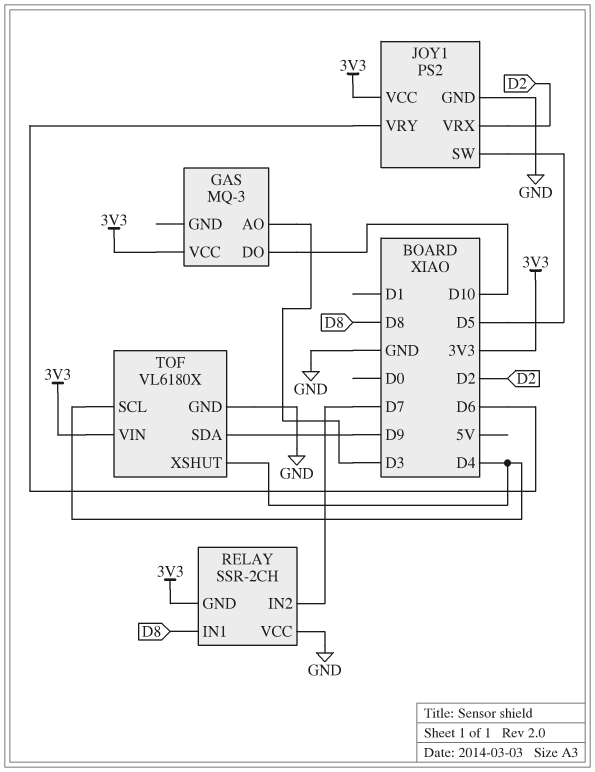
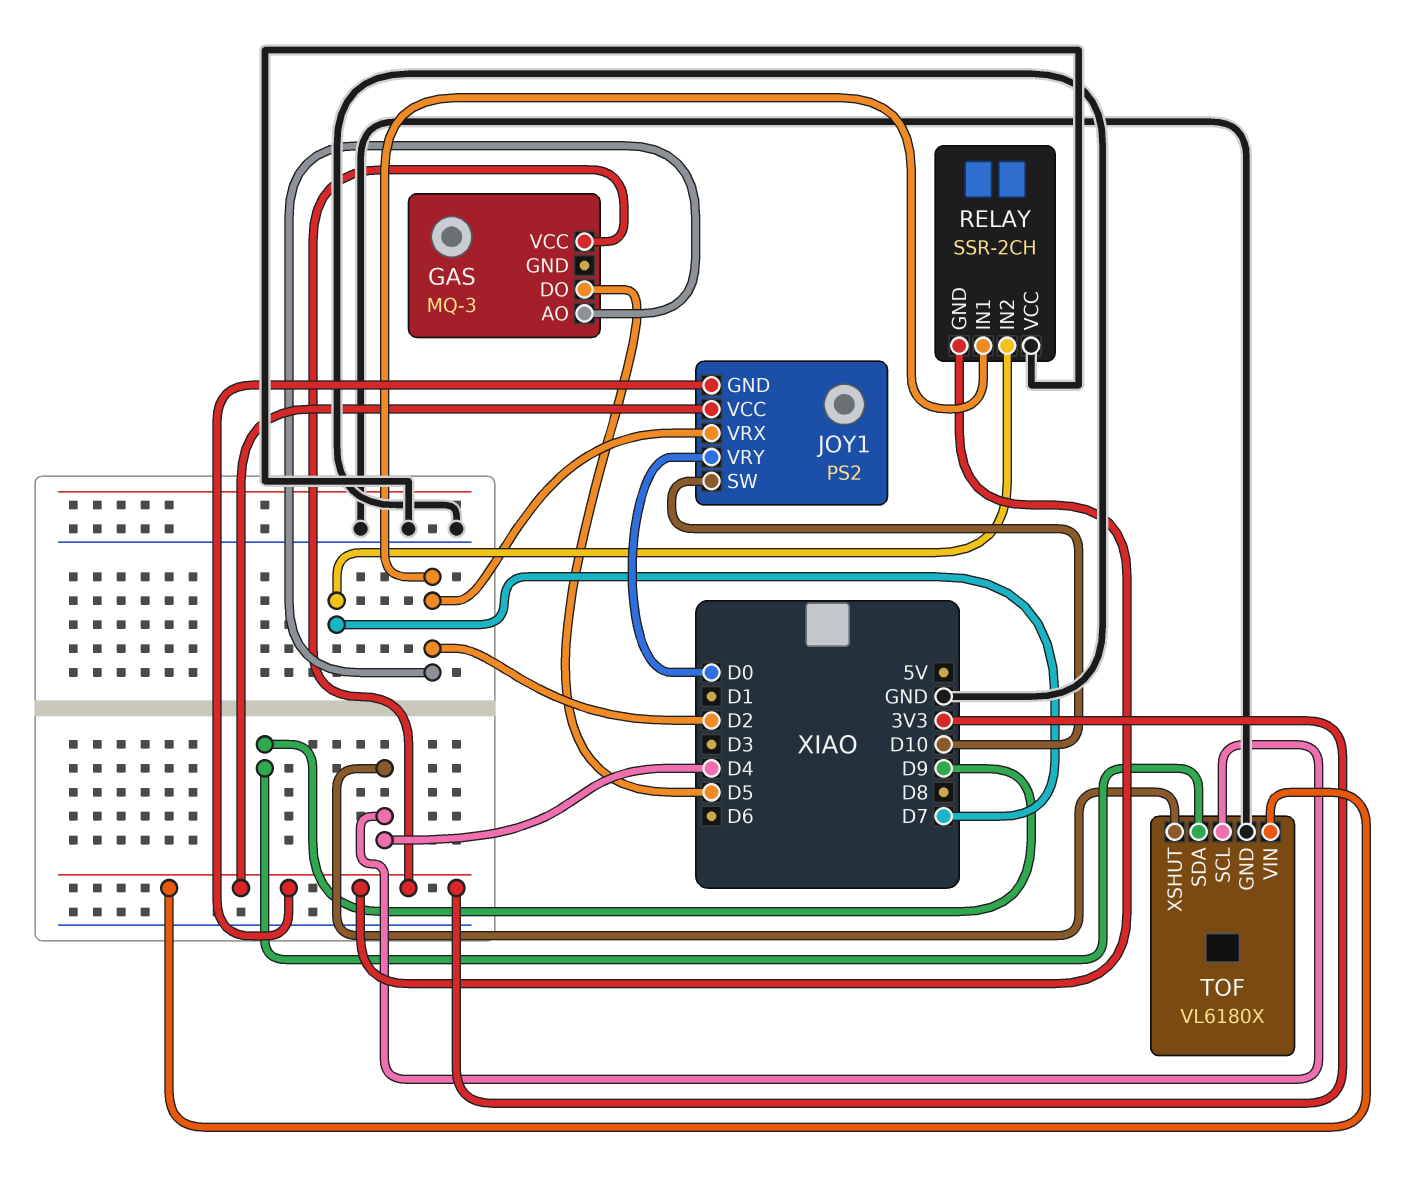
GAS pin AO: D3 -> D2
GAS pin DO: D10 -> D5
JOY1 pin GND: GND -> 3V3
JOY1 pin SW: D5 -> D10
JOY1 pin VRY: D6 -> D0
RELAY pin IN1: D8 -> D2

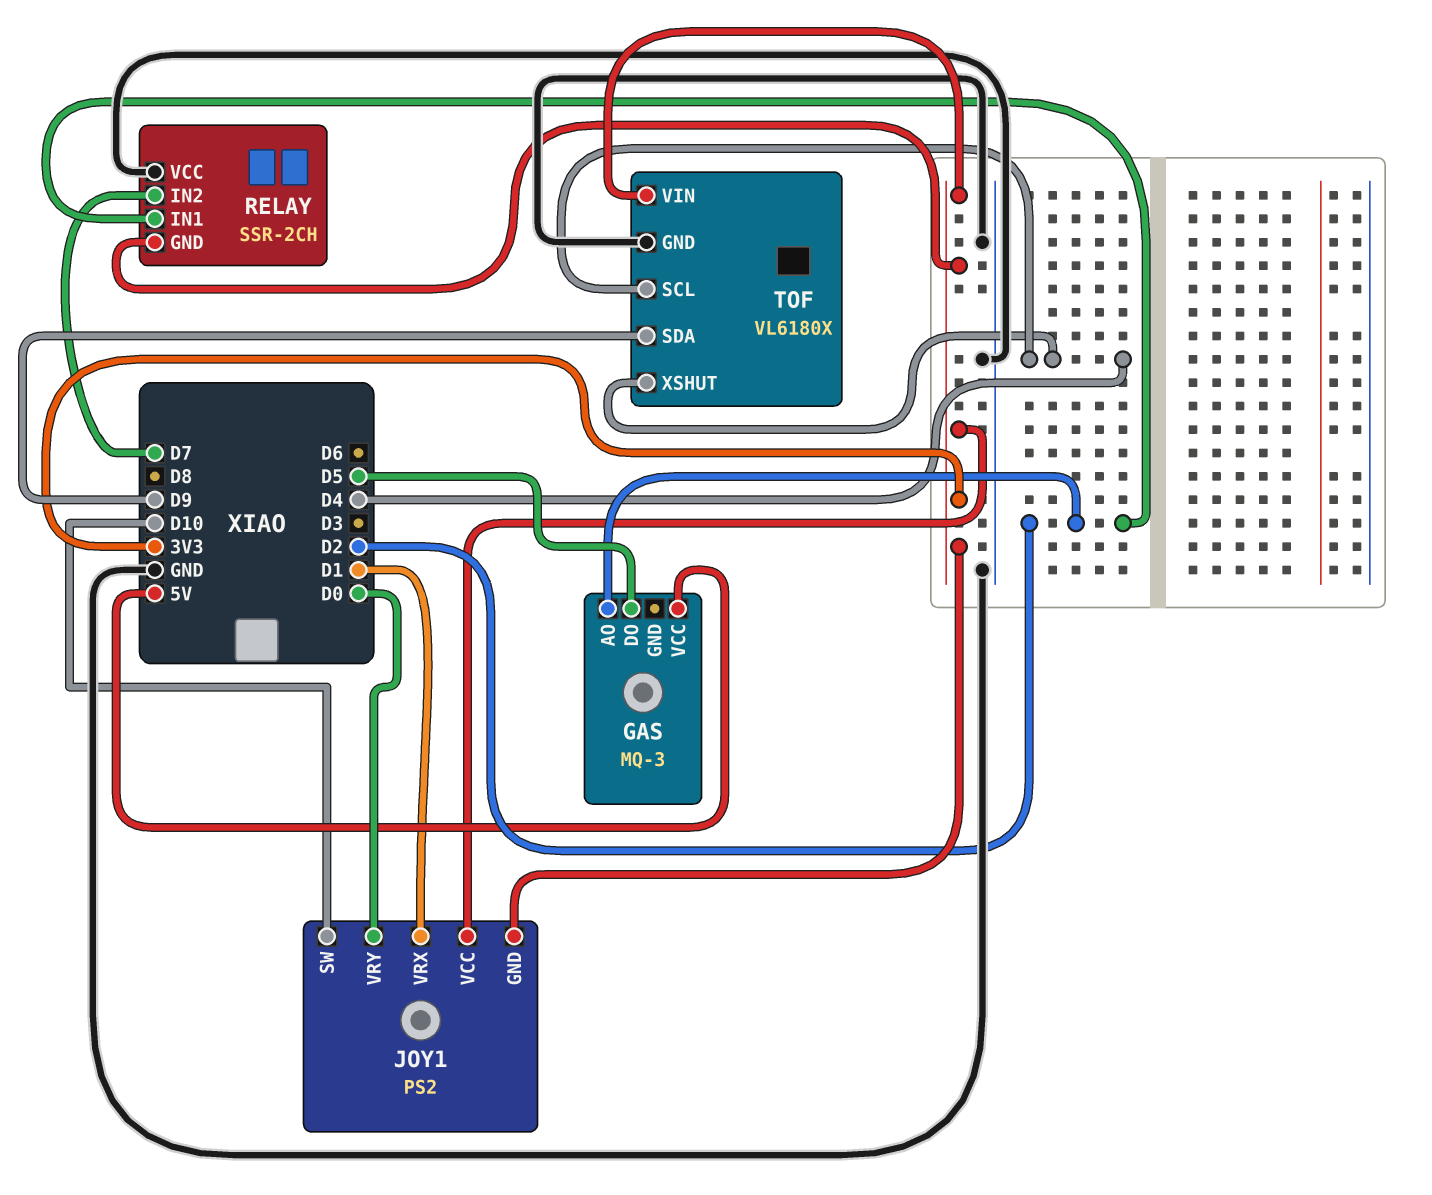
GAS pin VCC: 3V3 -> 5V
JOY1 pin VRX: D2 -> D1

